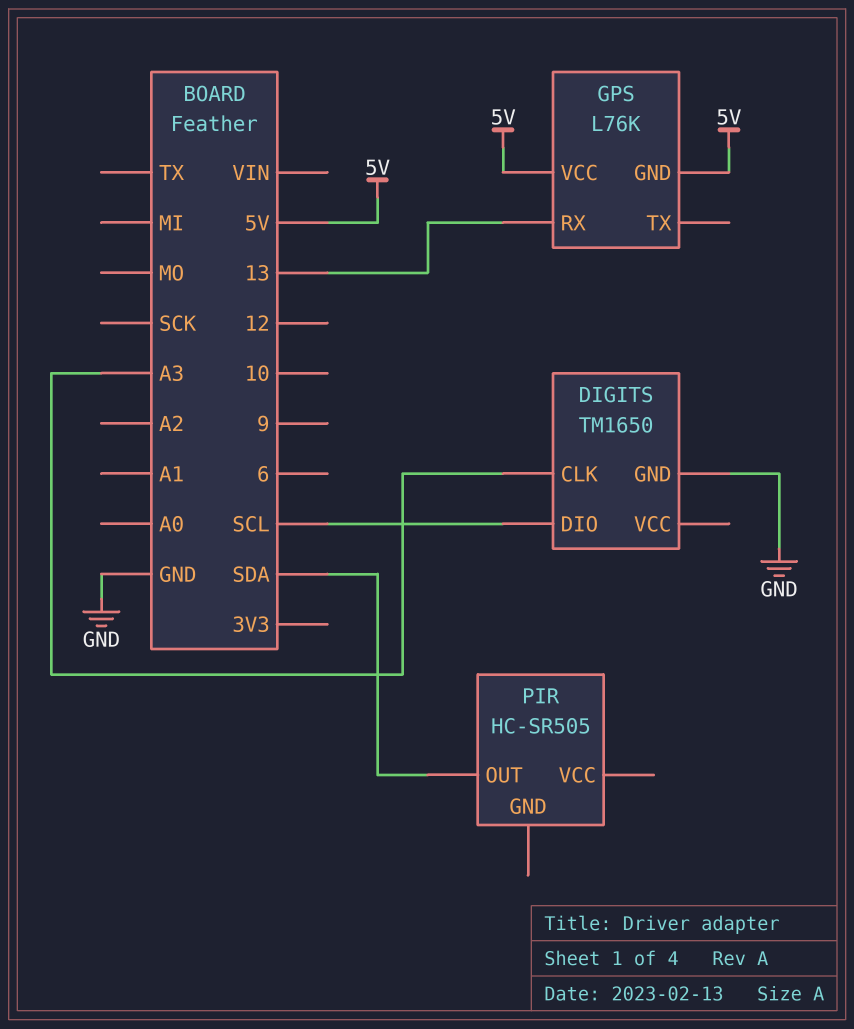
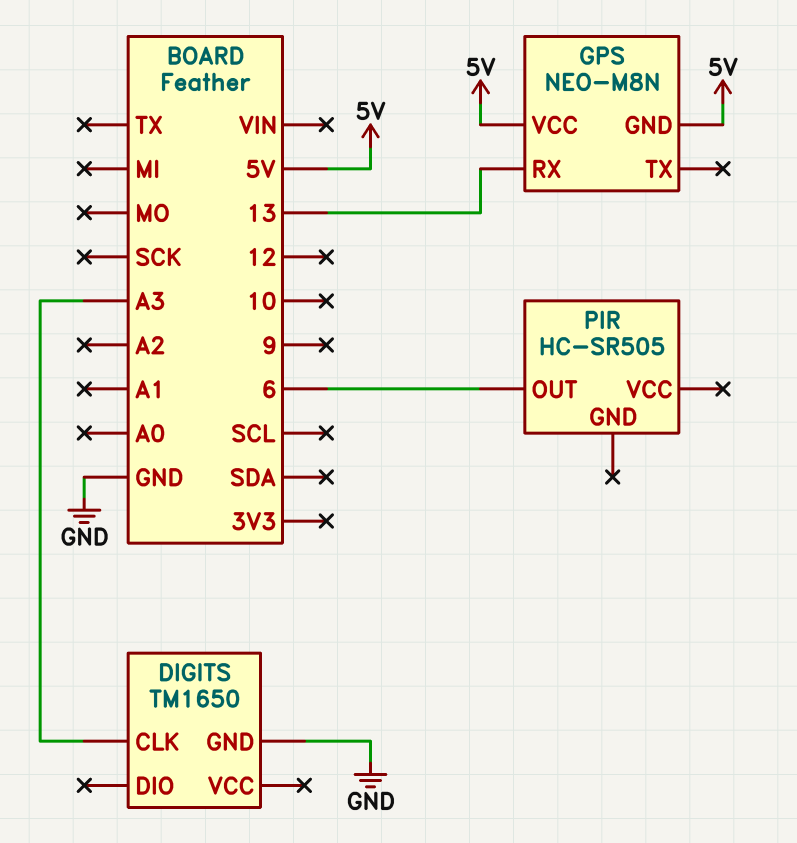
DIGITS pin DIO: SCL -> none
GPS: L76K -> NEO-M8N
PIR pin OUT: SDA -> 6

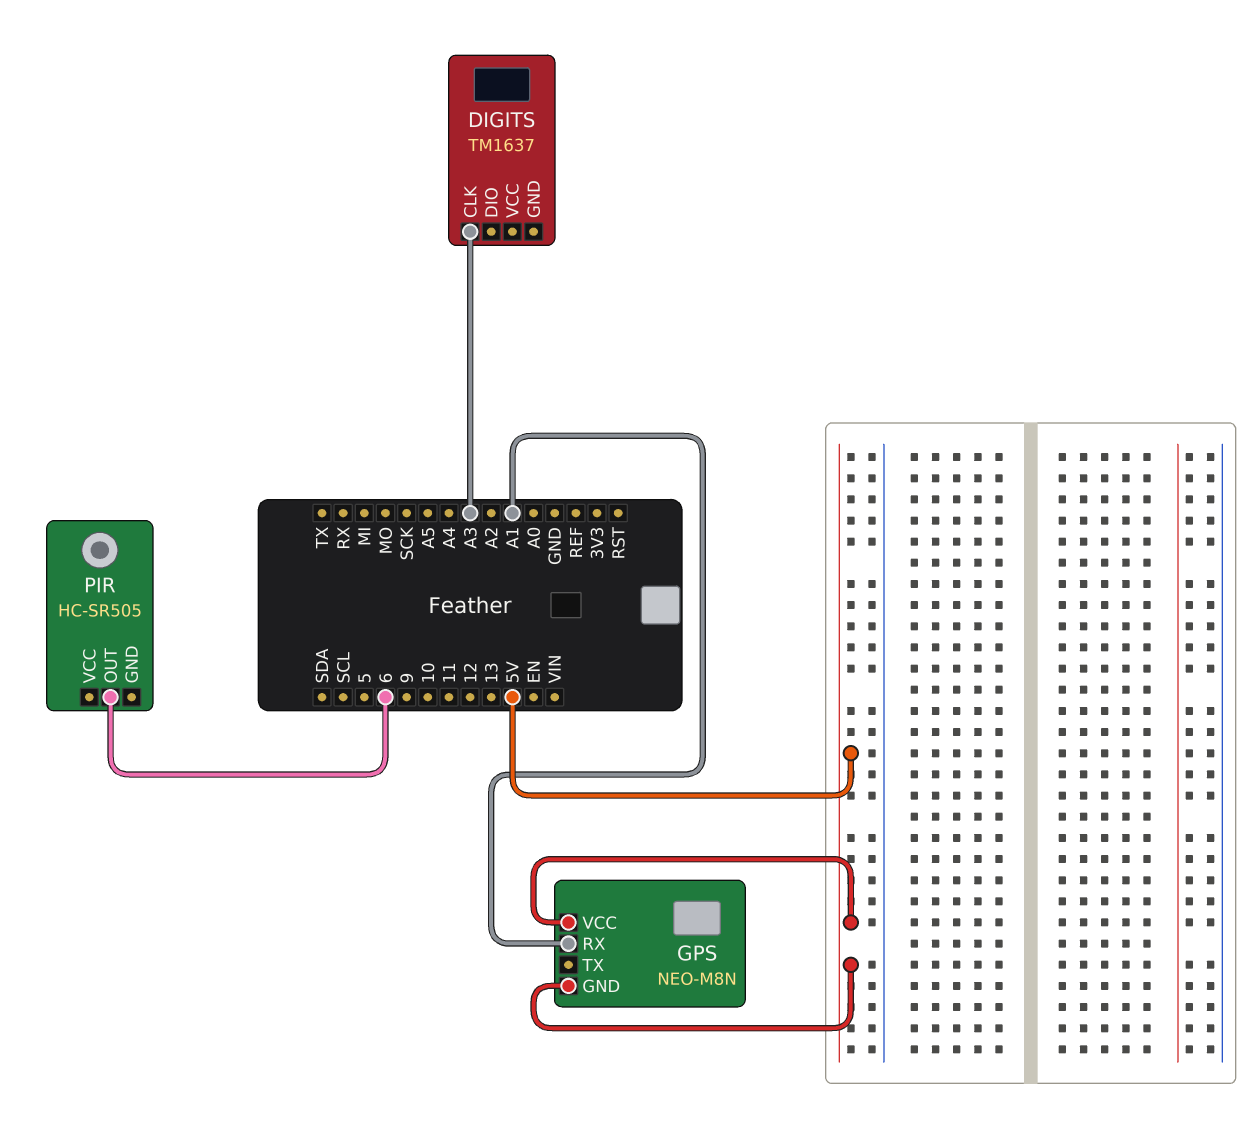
DIGITS: TM1650 -> TM1637
DIGITS pin GND: GND -> none
GPS pin RX: 13 -> A1

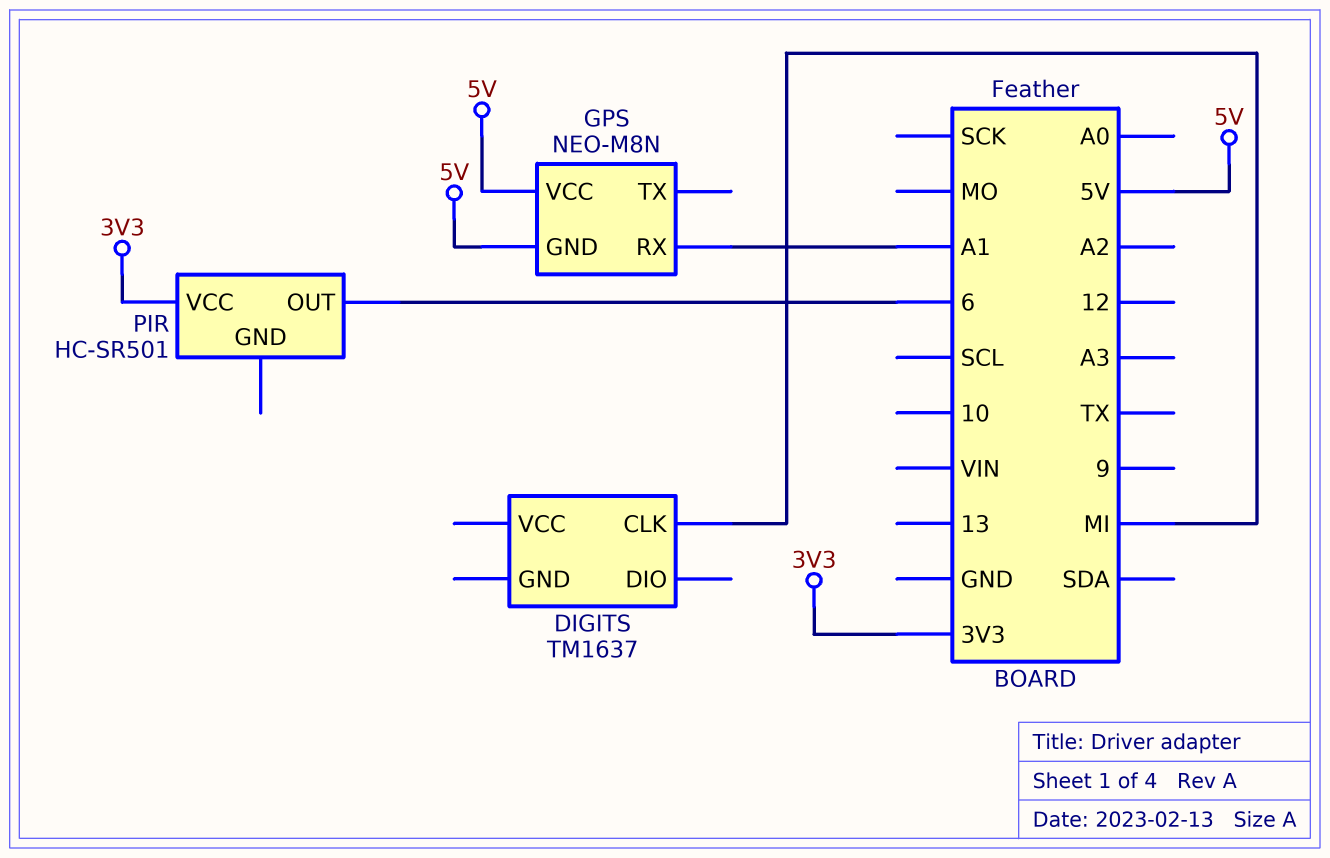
DIGITS pin CLK: A3 -> MI
PIR: HC-SR505 -> HC-SR501
PIR pin VCC: none -> 3V3

